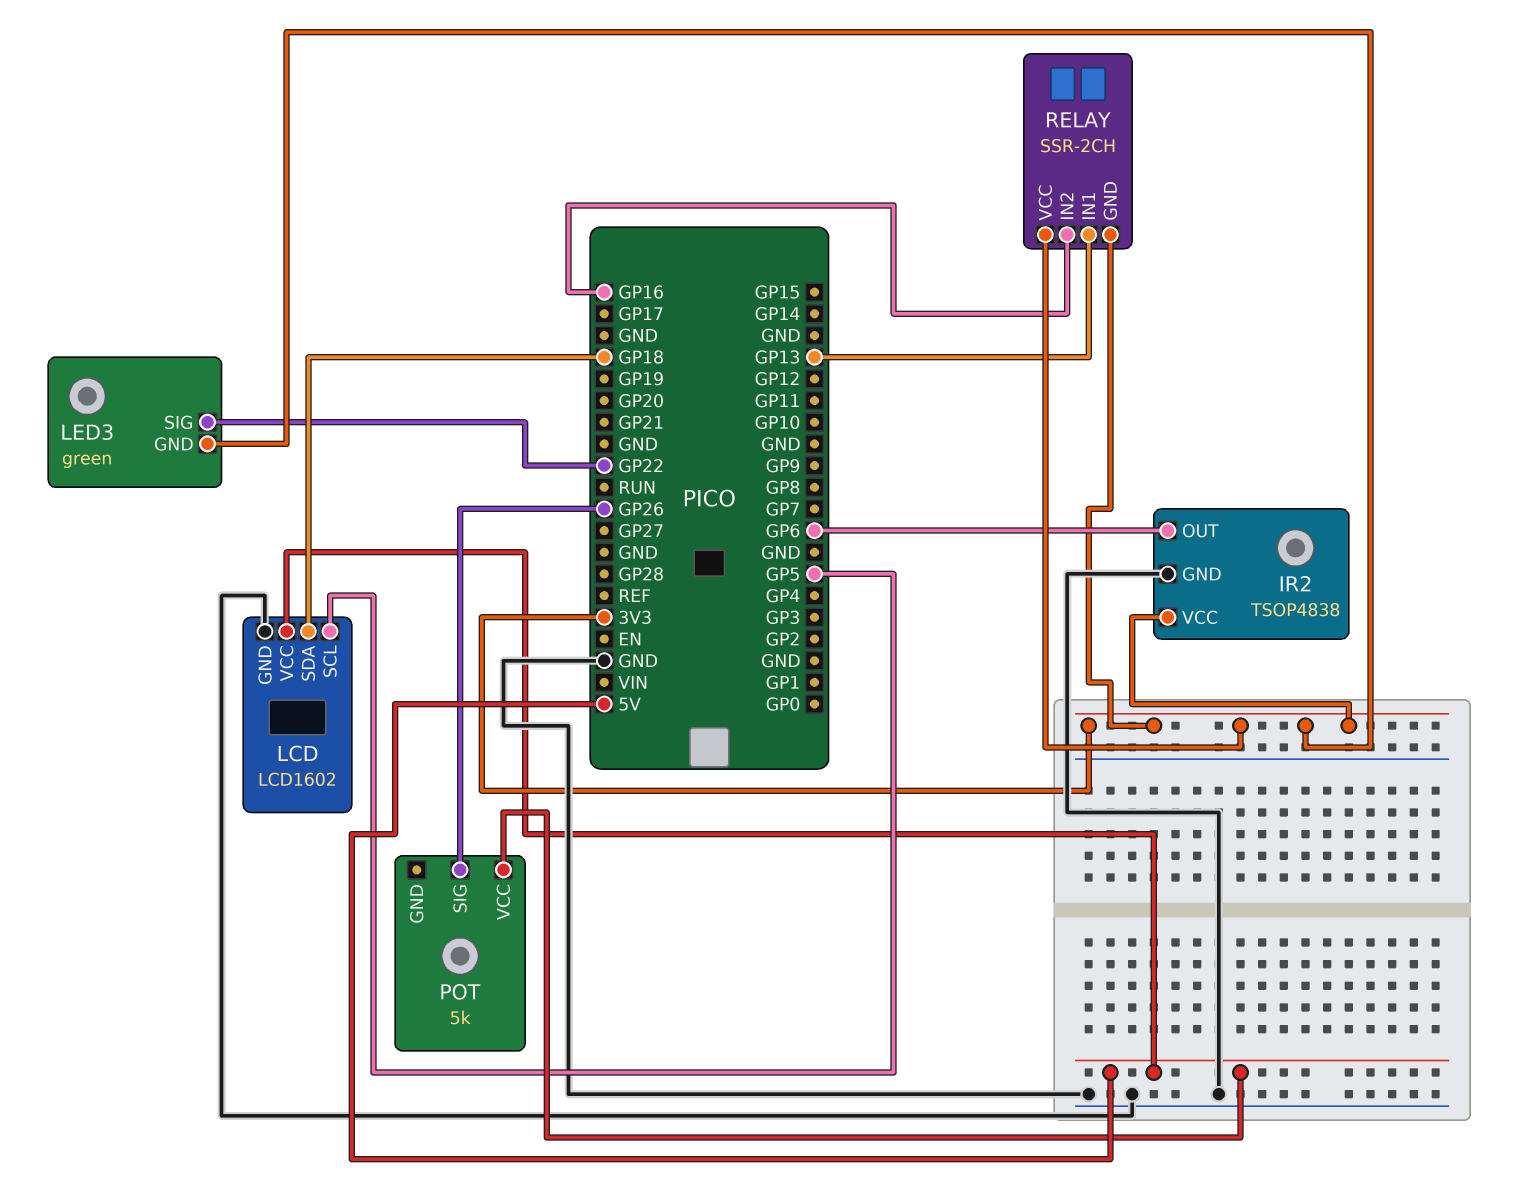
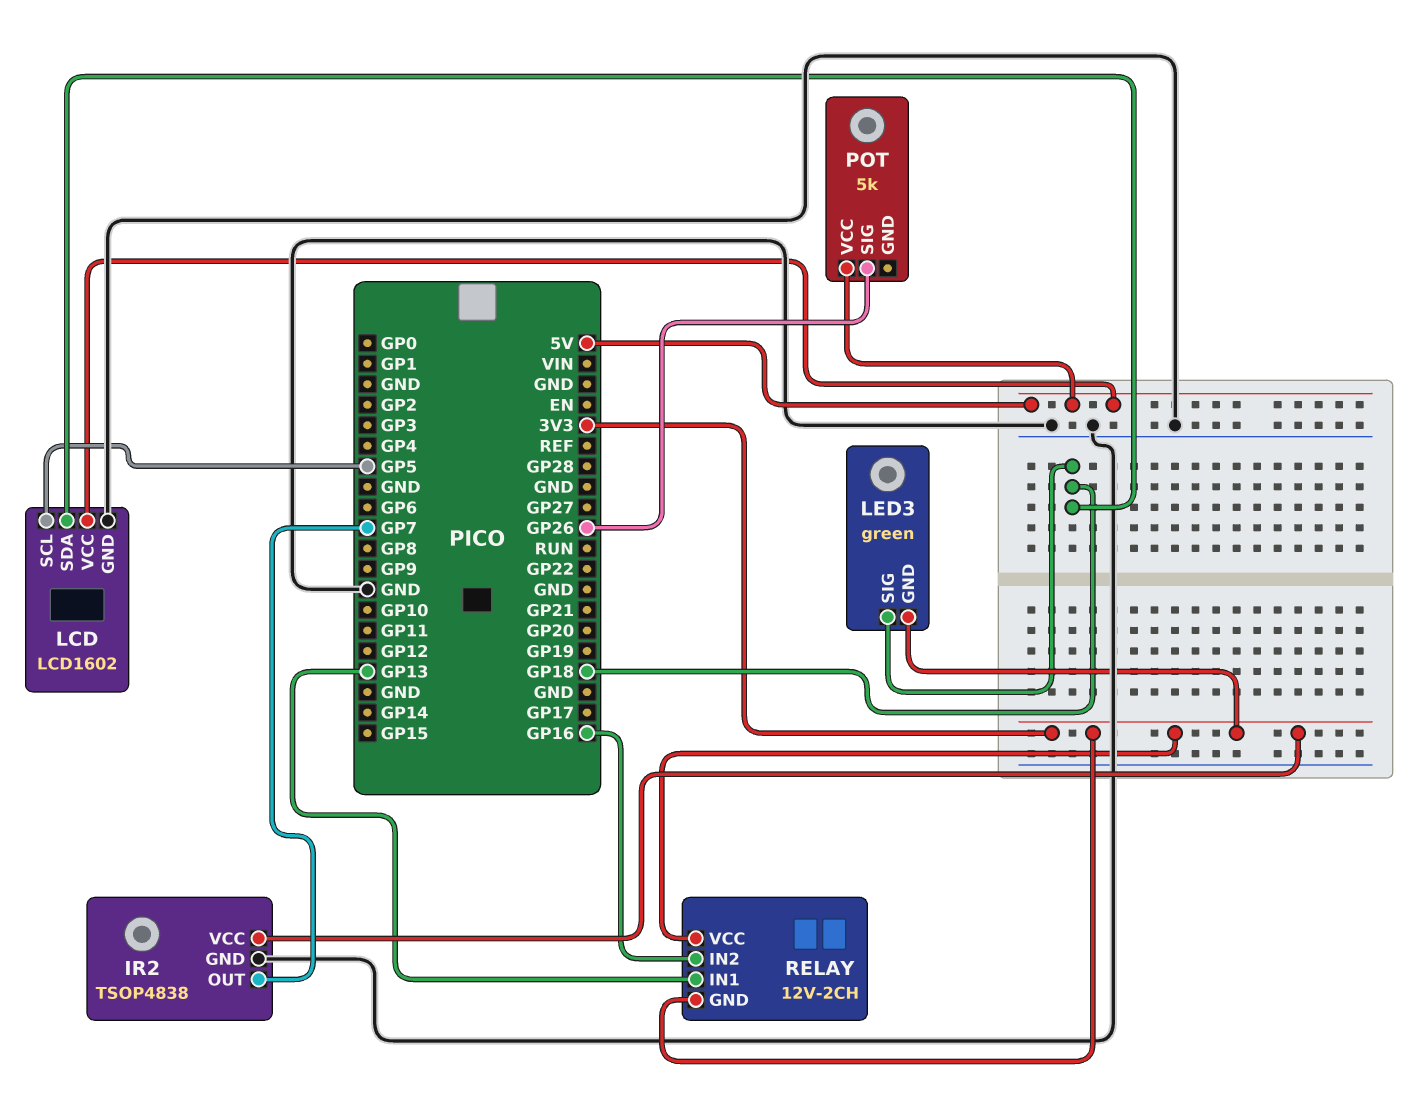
IR2 pin OUT: GP6 -> GP7
LED3 pin SIG: GP22 -> GP18
RELAY: SSR-2CH -> 12V-2CH

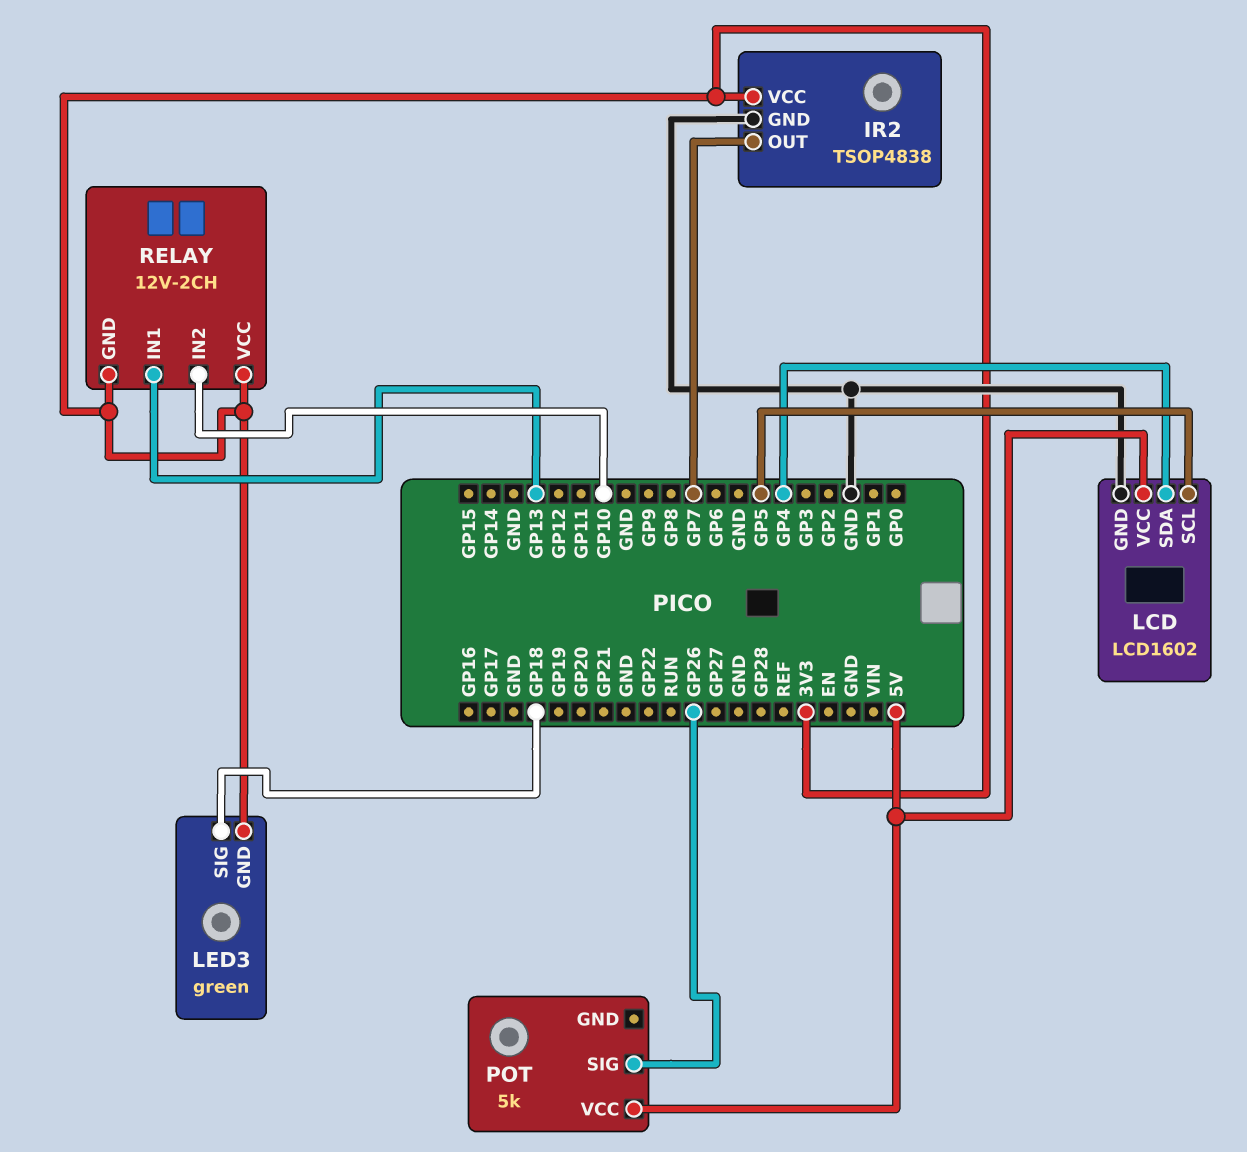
LCD pin SDA: GP18 -> GP4
RELAY pin IN2: GP16 -> GP10

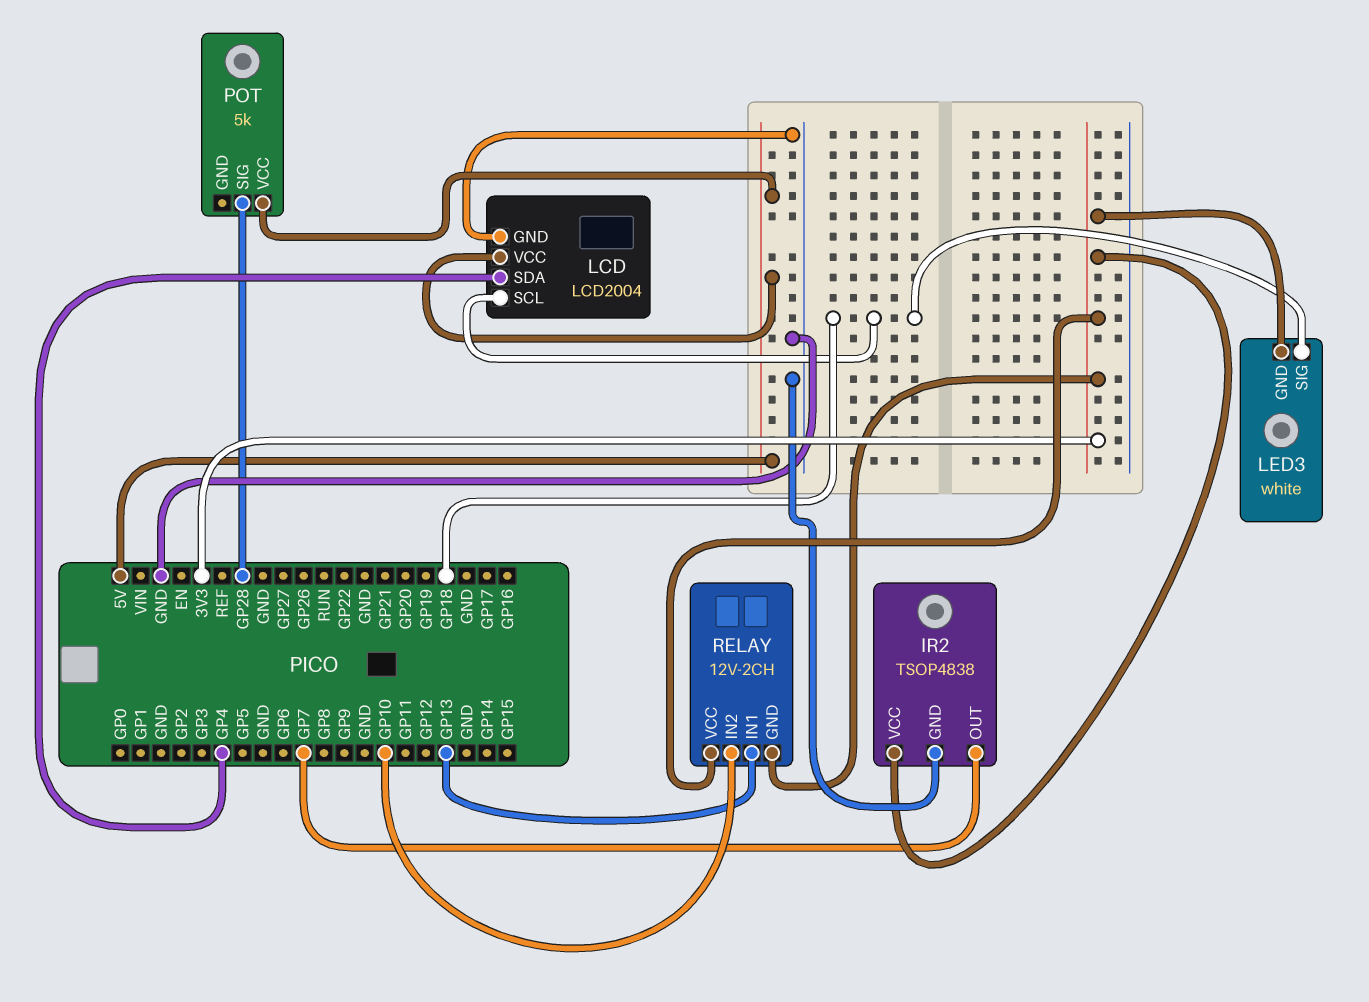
LCD: LCD1602 -> LCD2004
LCD pin SCL: GP5 -> GP18
LED3: green -> white
POT pin SIG: GP26 -> GP28

